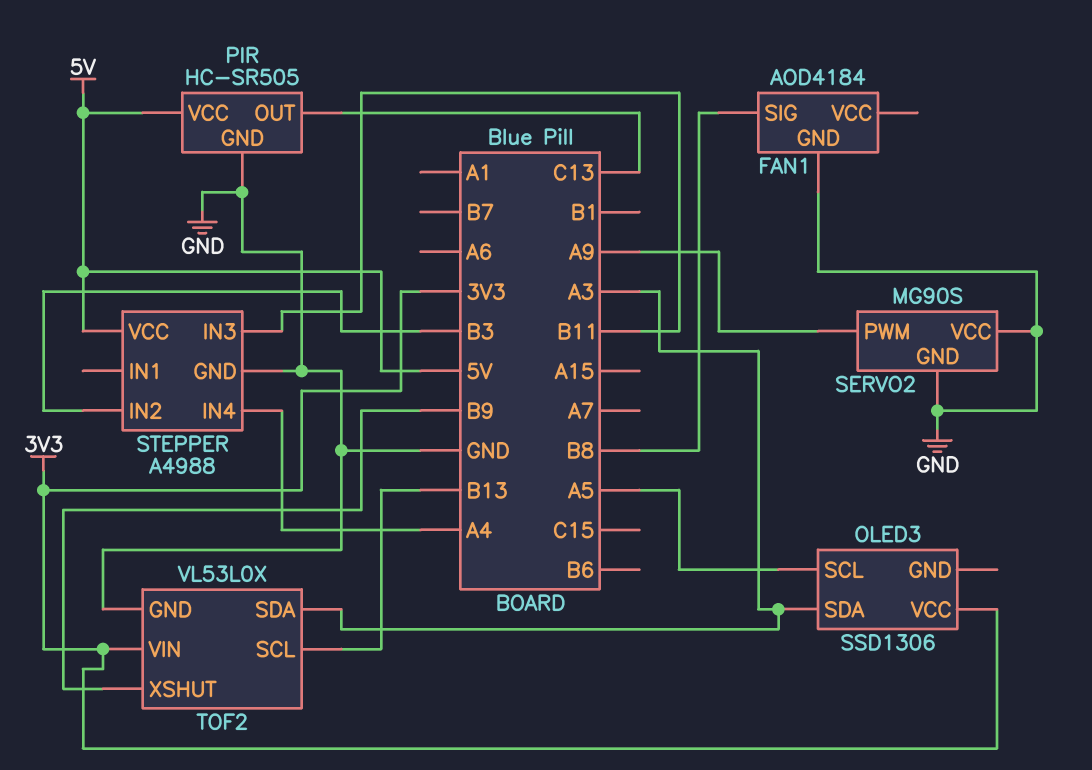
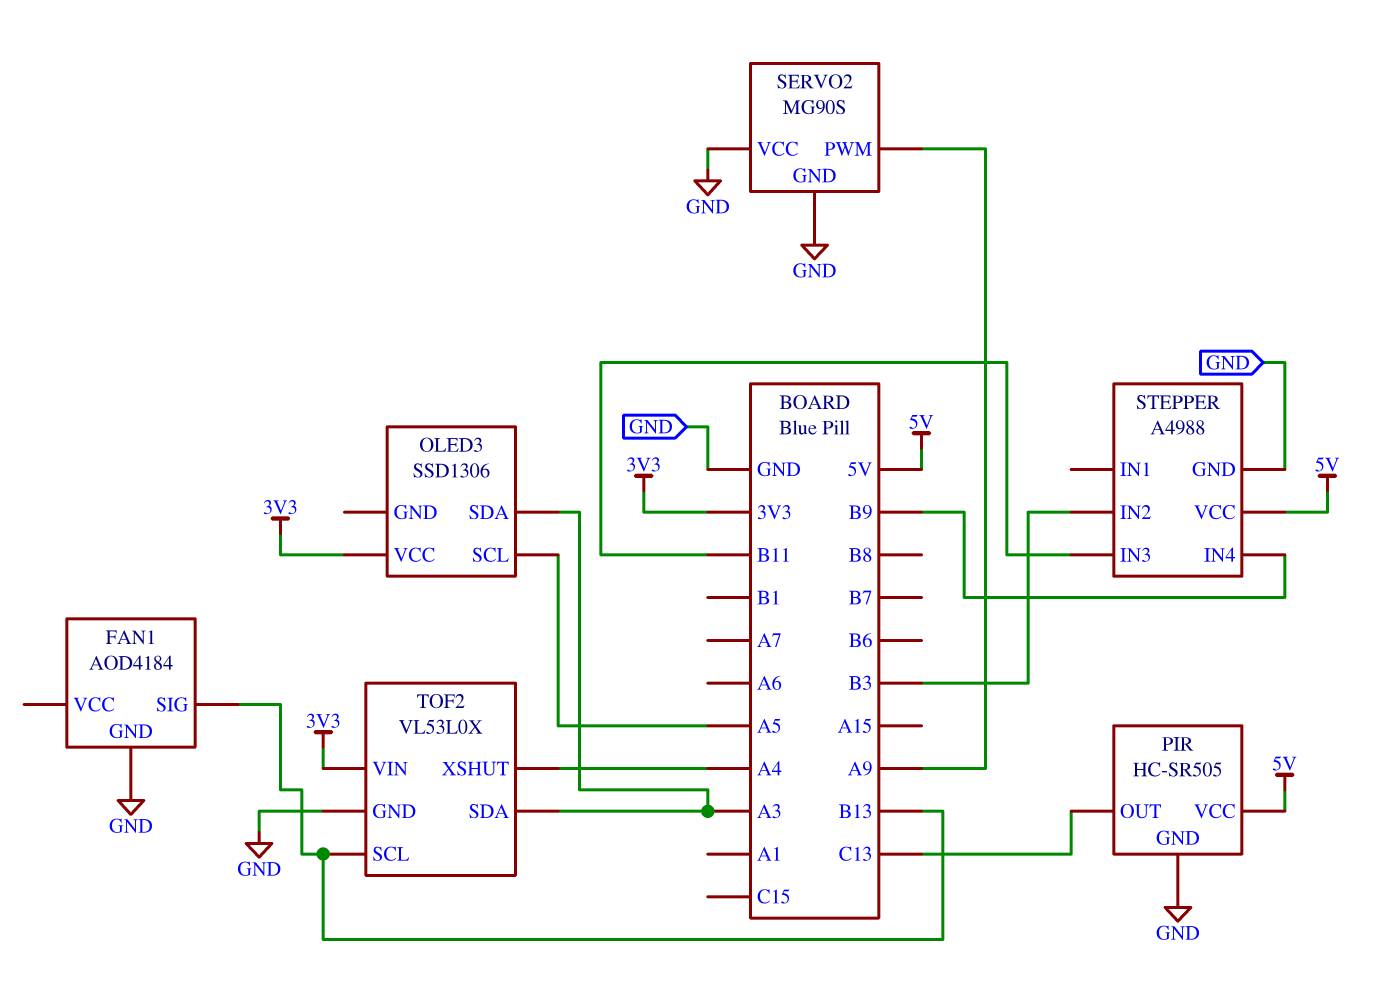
FAN1 pin SIG: B8 -> B13
STEPPER pin IN4: A4 -> B9
TOF2 pin XSHUT: B9 -> A4

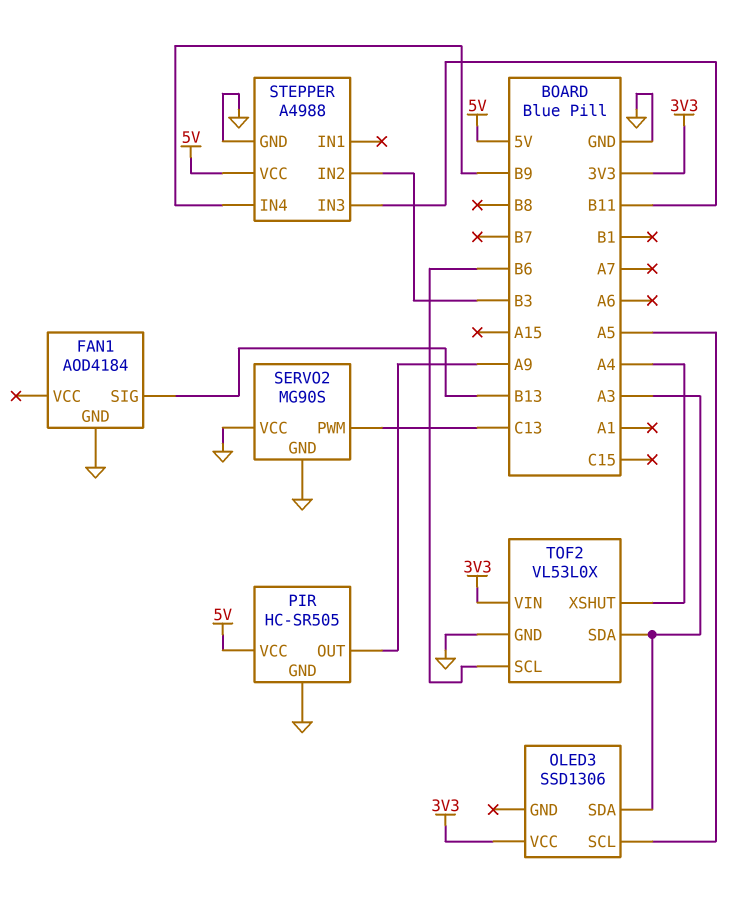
PIR pin OUT: C13 -> A9
SERVO2 pin PWM: A9 -> C13
TOF2 pin SCL: B13 -> B6

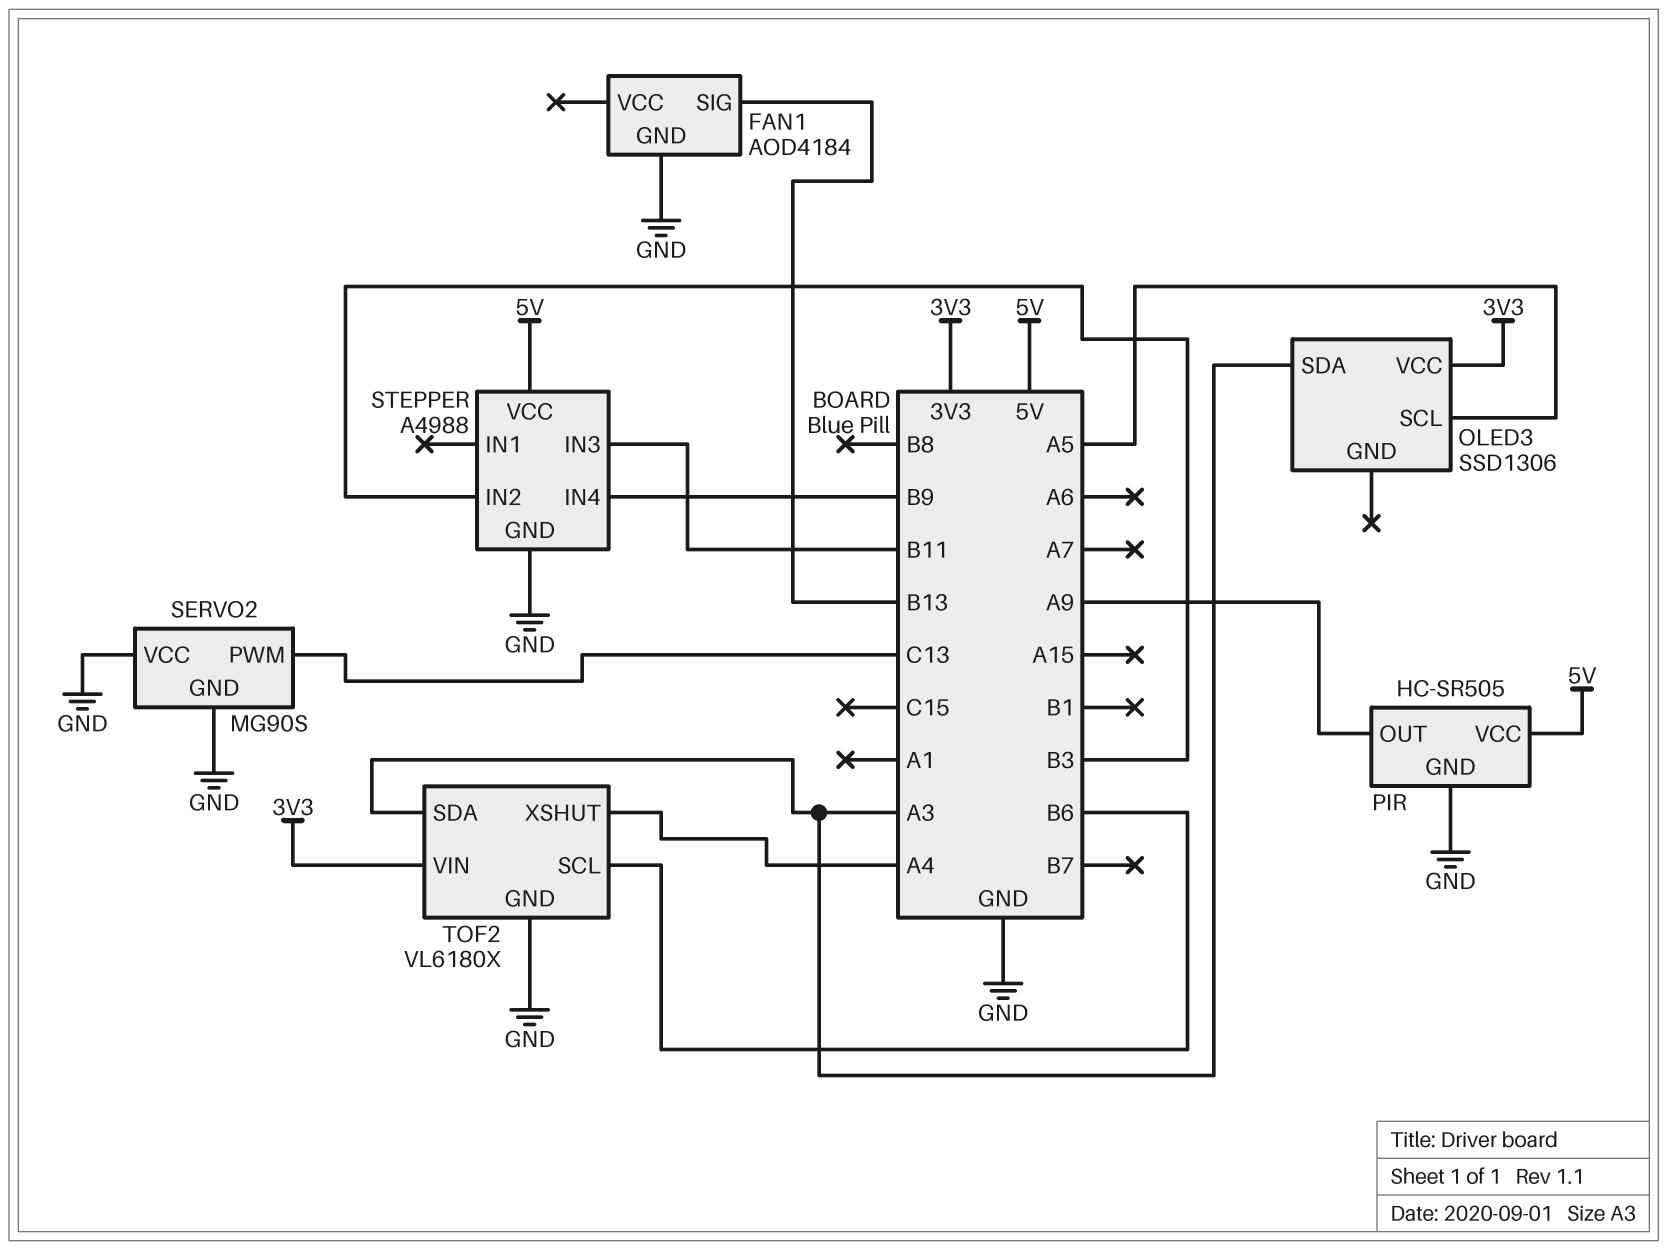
TOF2: VL53L0X -> VL6180X

